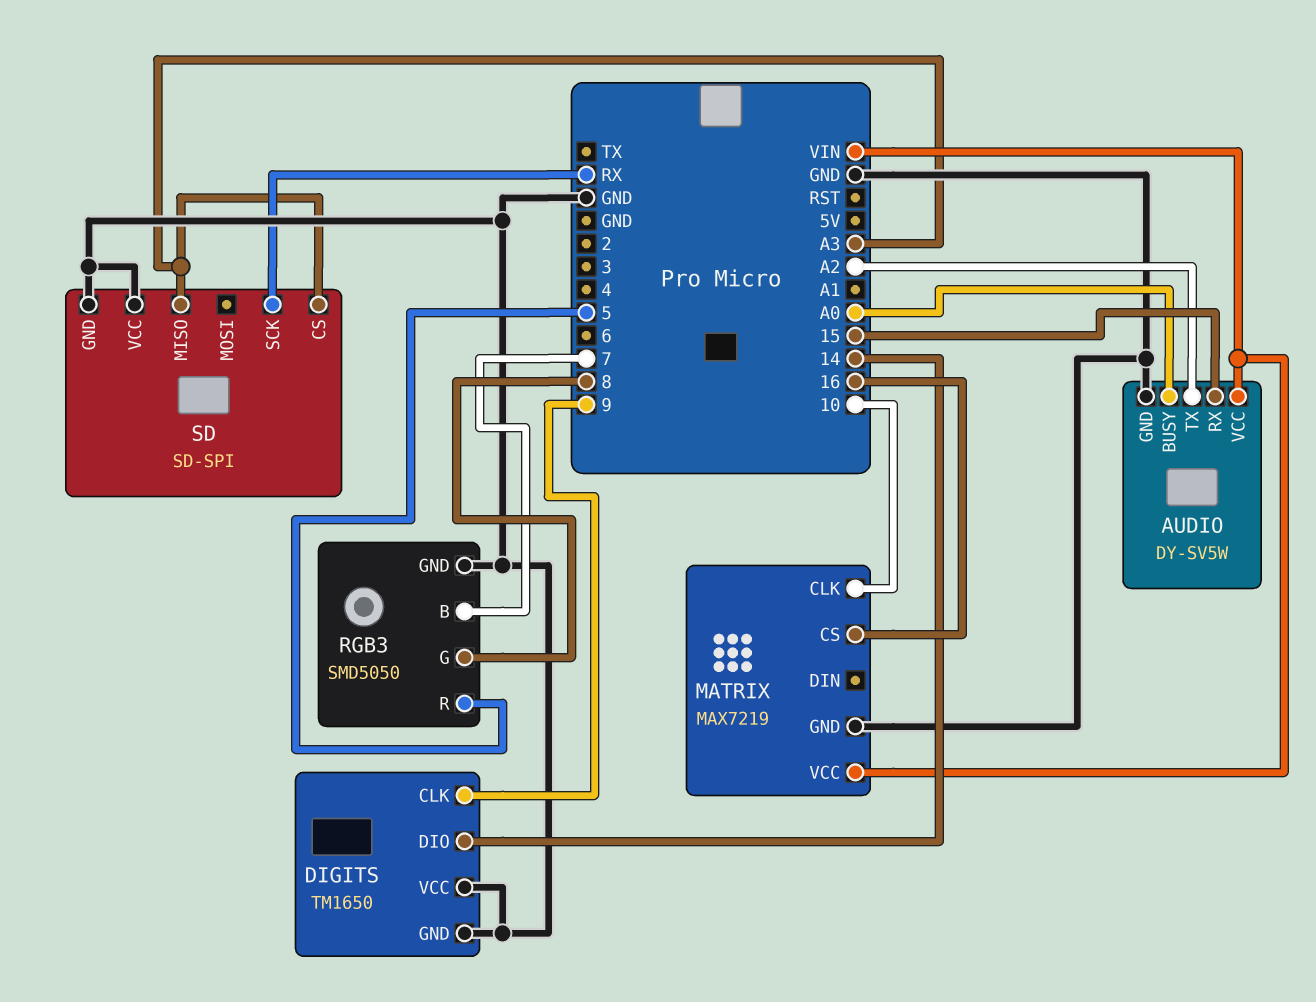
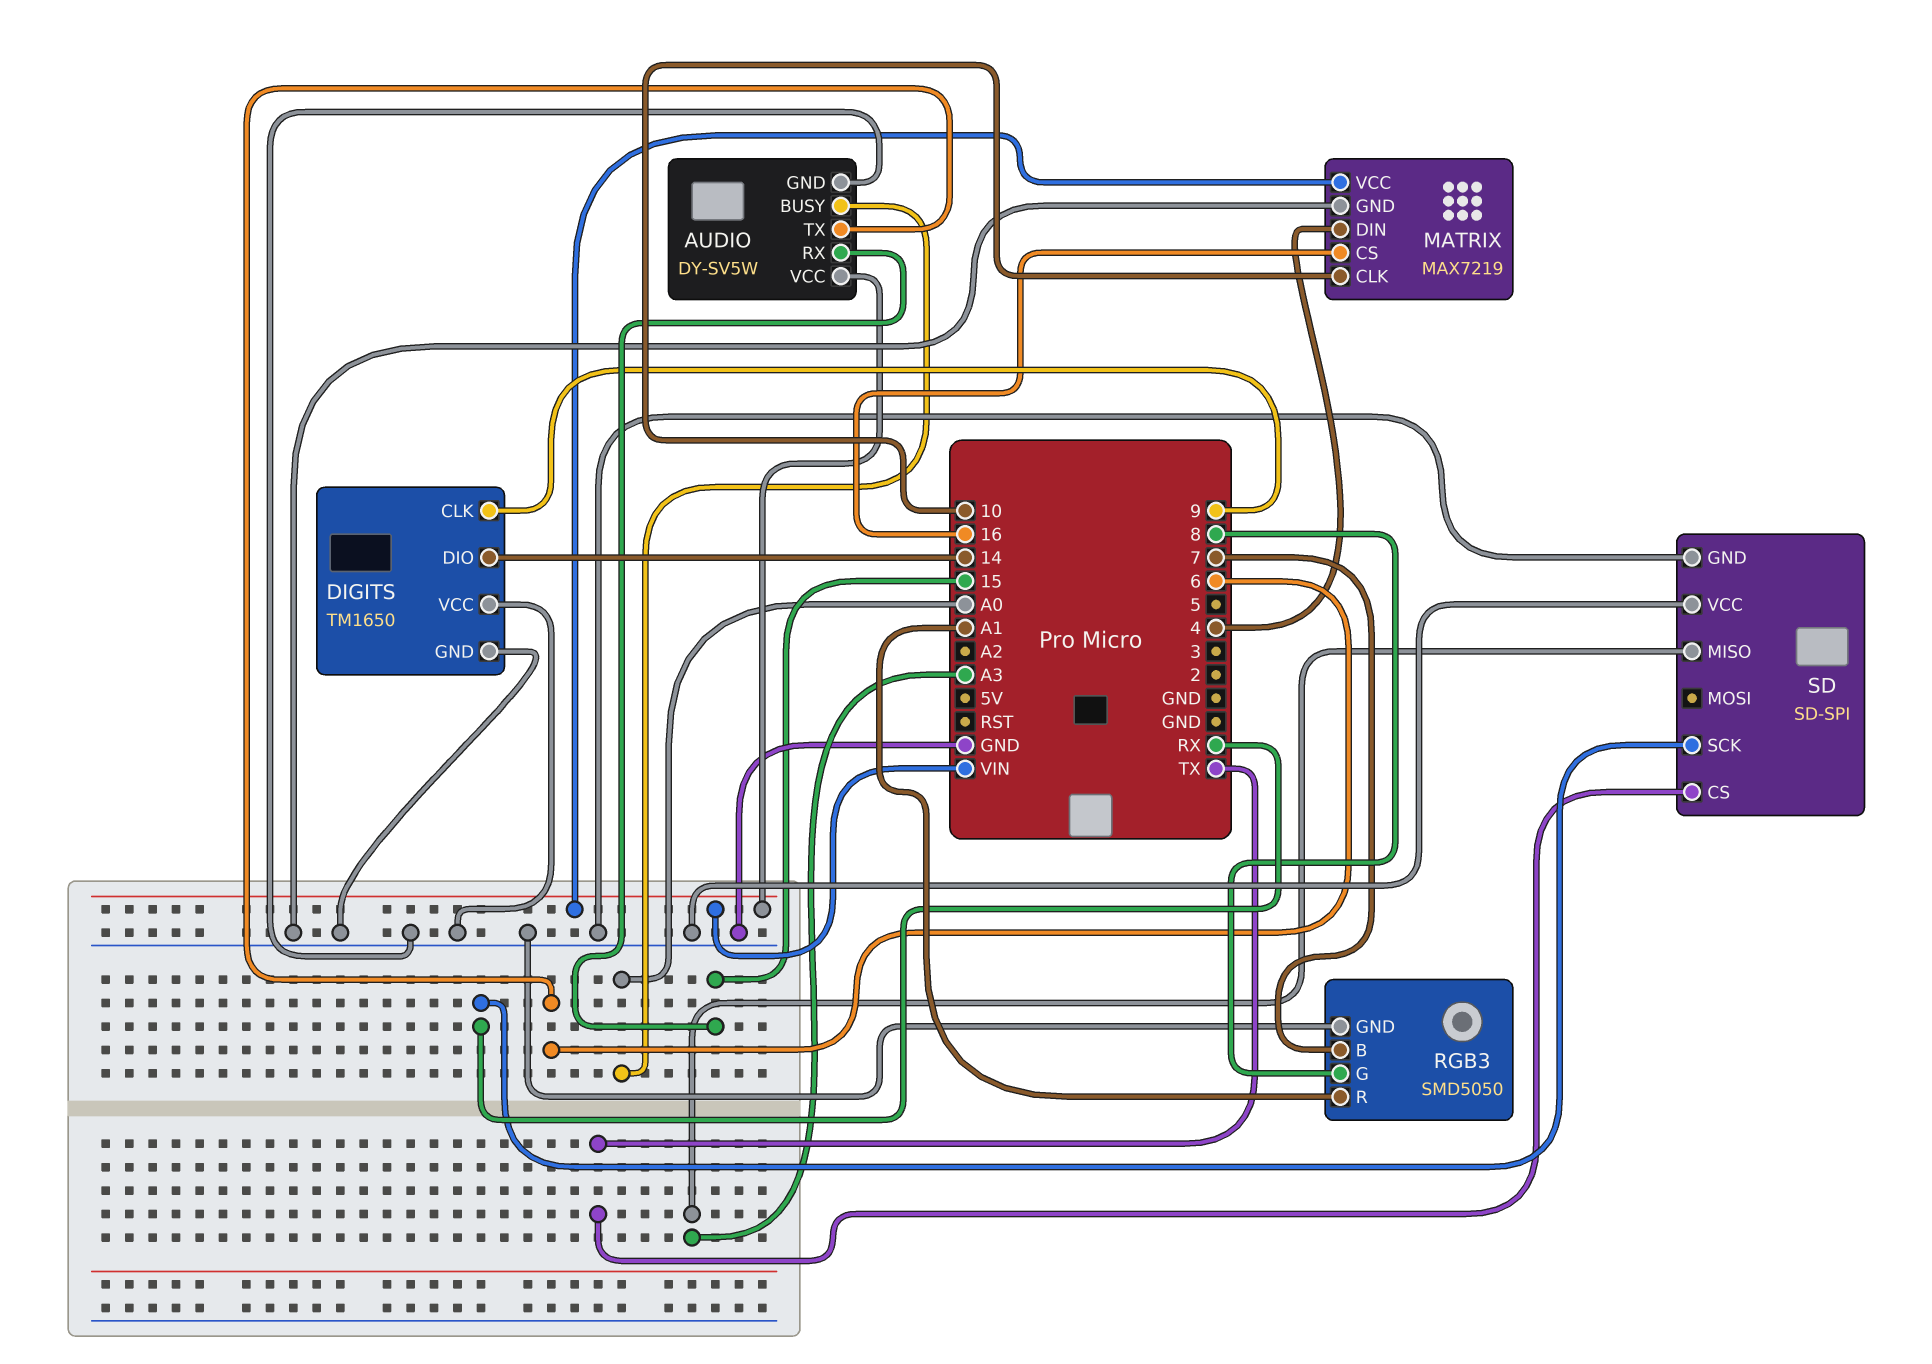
AUDIO pin TX: A2 -> 6
MATRIX pin DIN: none -> 4
RGB3 pin R: 5 -> A1
SD pin CS: A3 -> TX

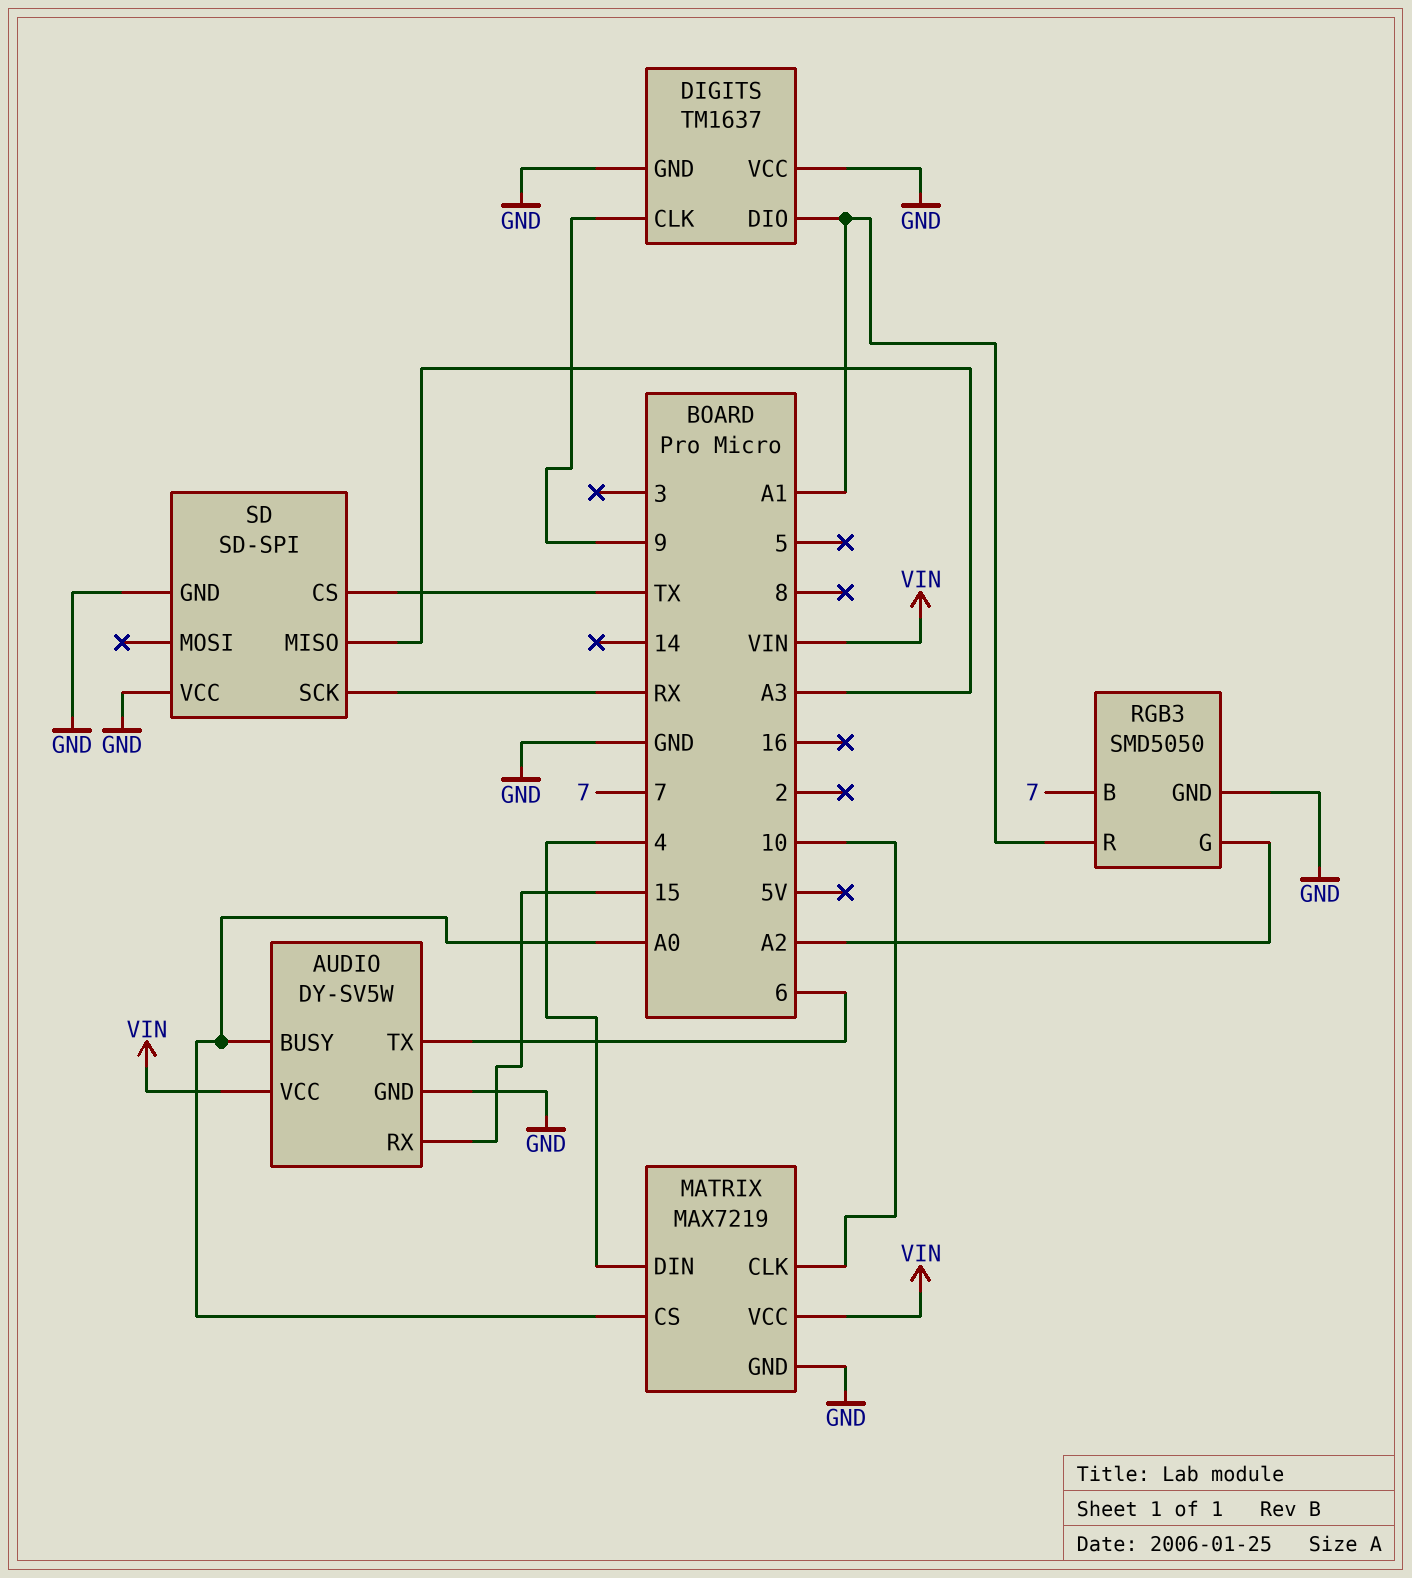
DIGITS: TM1650 -> TM1637
DIGITS pin DIO: 14 -> A1
MATRIX pin CS: 16 -> A0
RGB3 pin G: 8 -> A2

